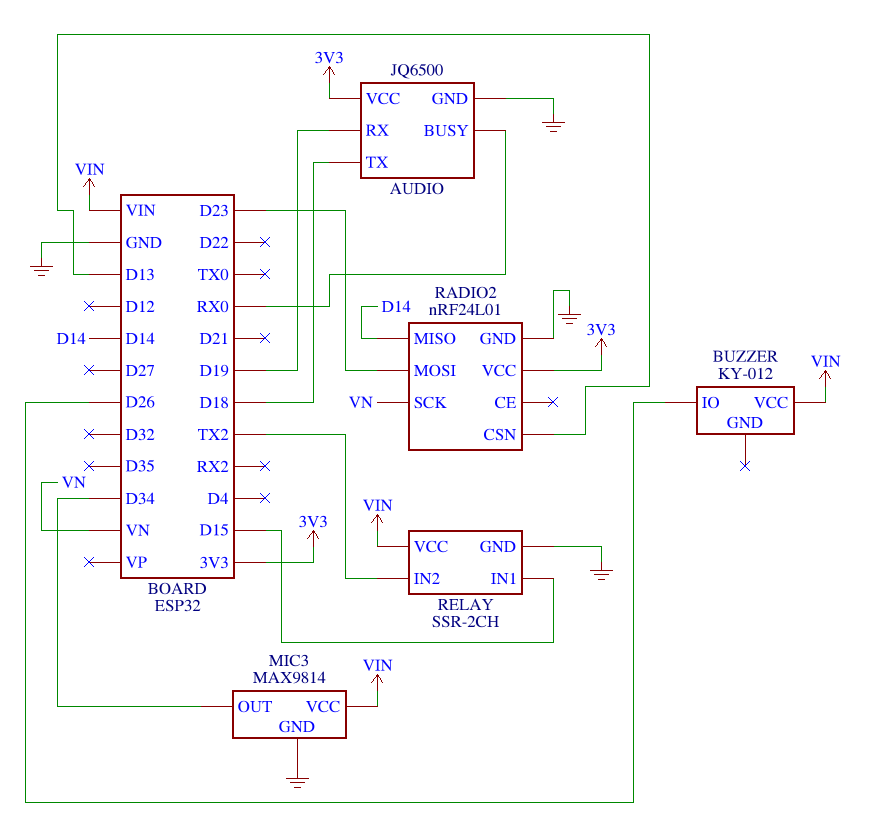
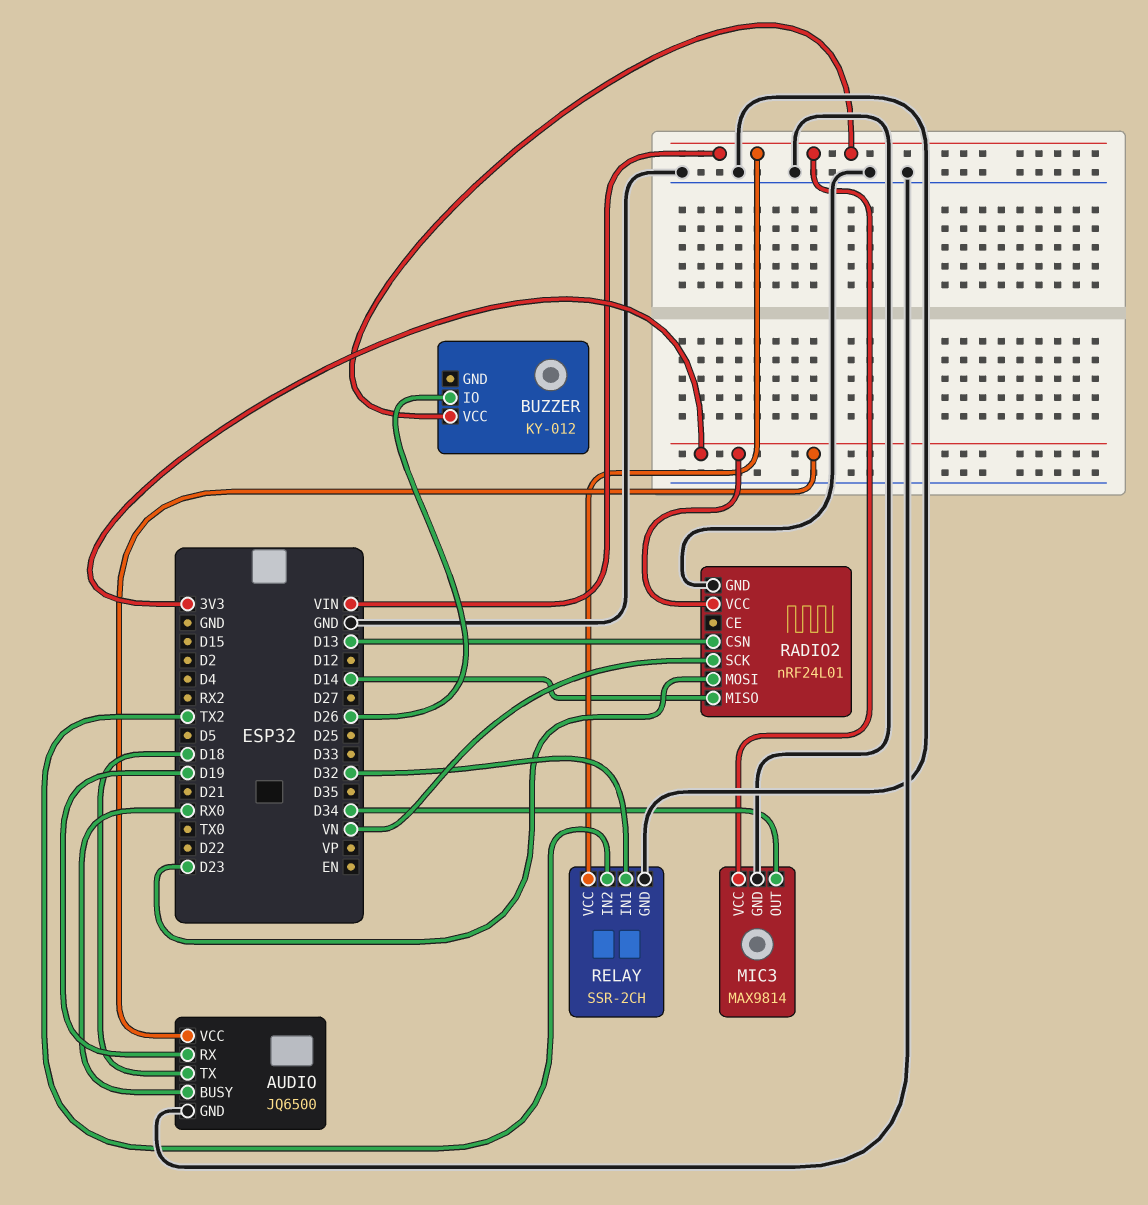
RELAY pin IN1: D15 -> D32

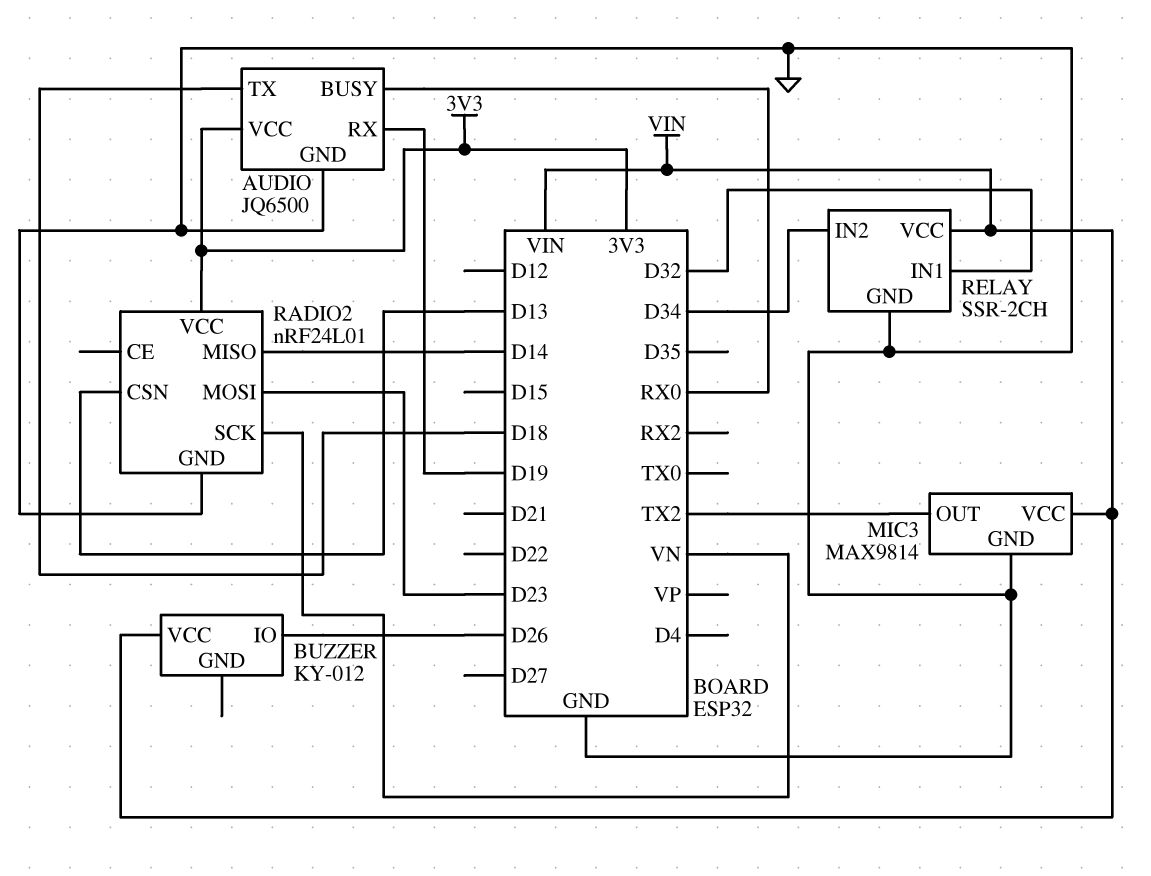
MIC3 pin OUT: D34 -> TX2
RELAY pin IN2: TX2 -> D34

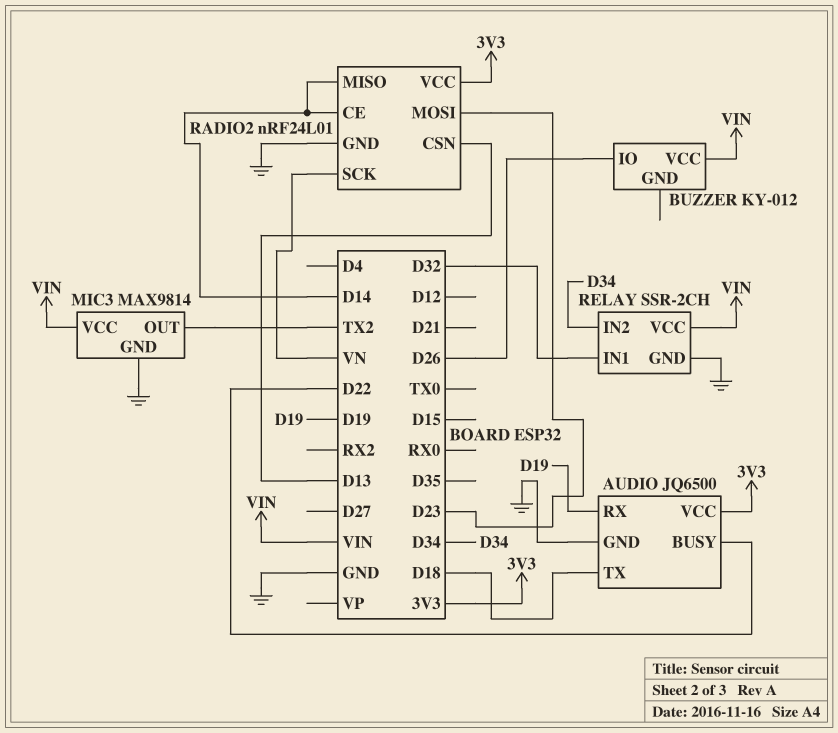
AUDIO pin BUSY: RX0 -> D22
RADIO2 pin CE: none -> D14

